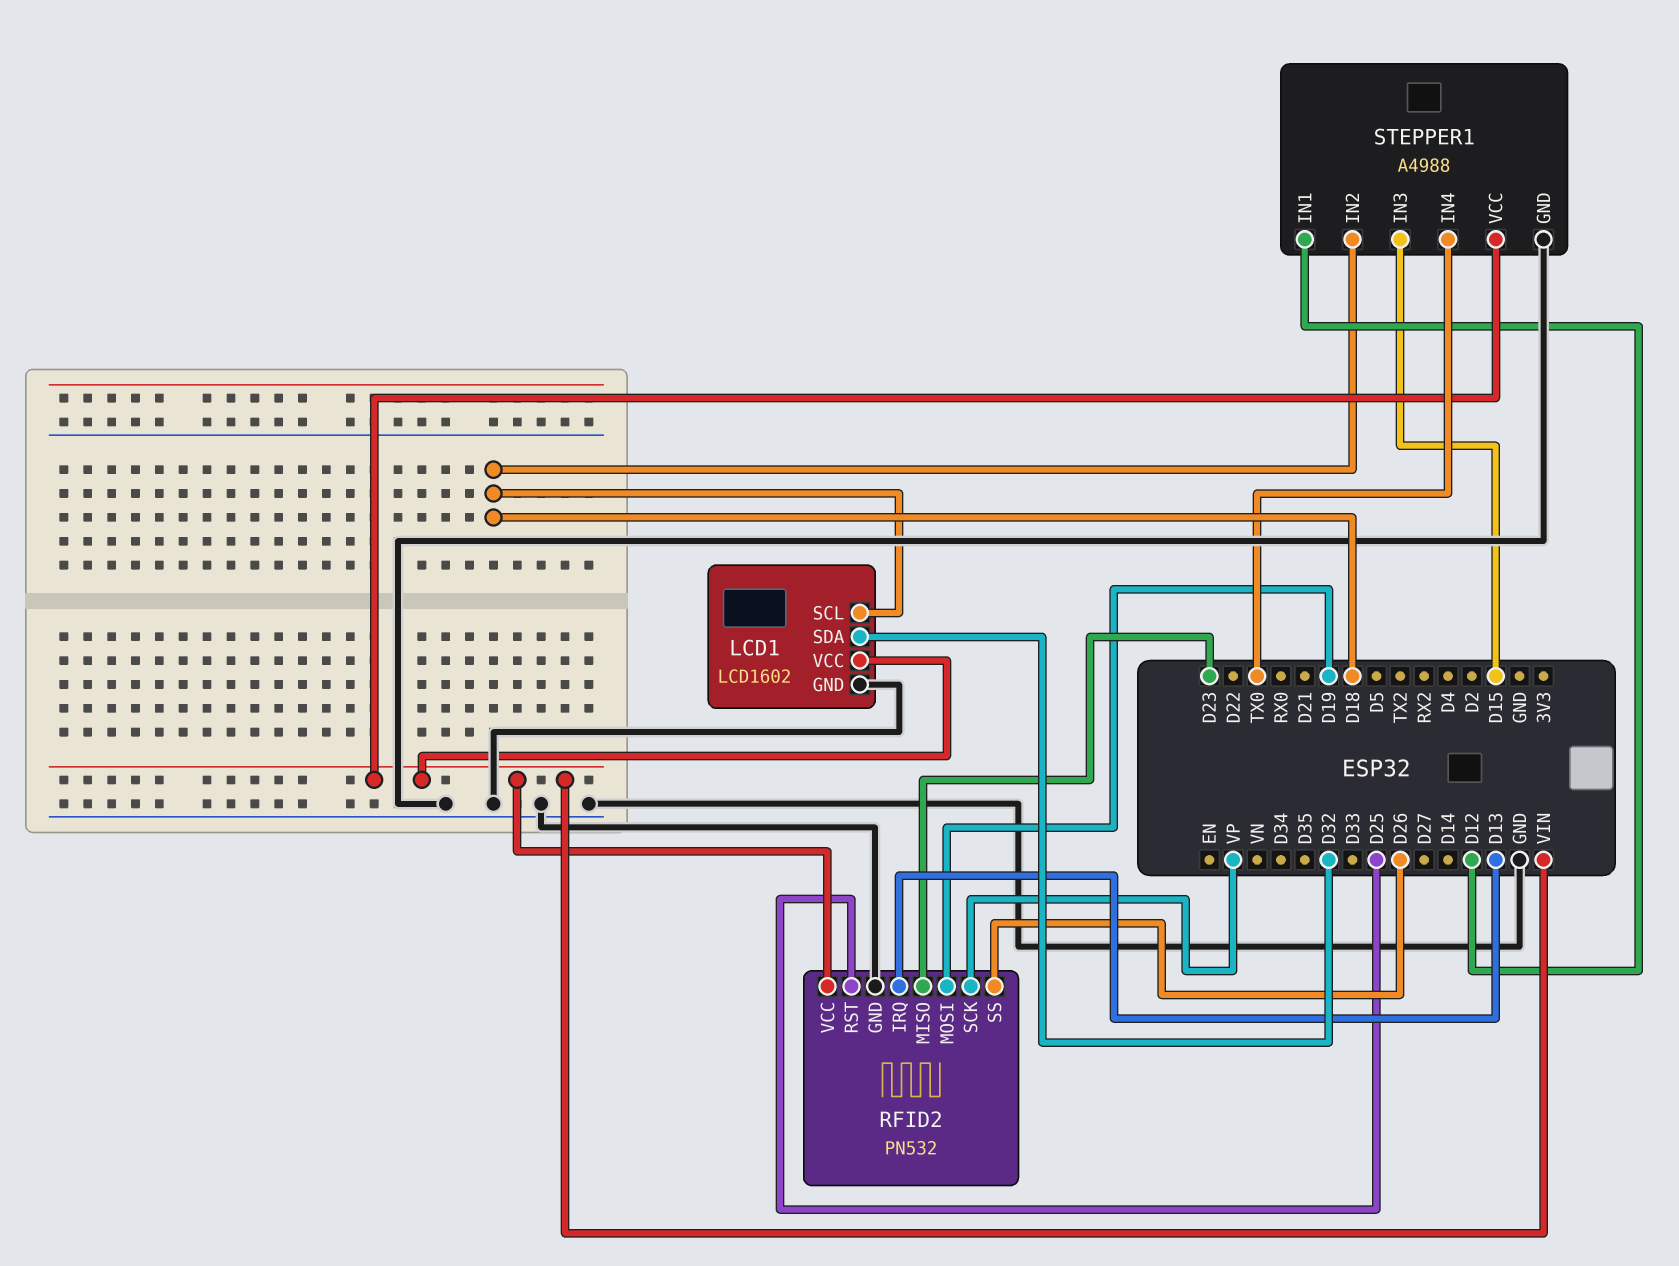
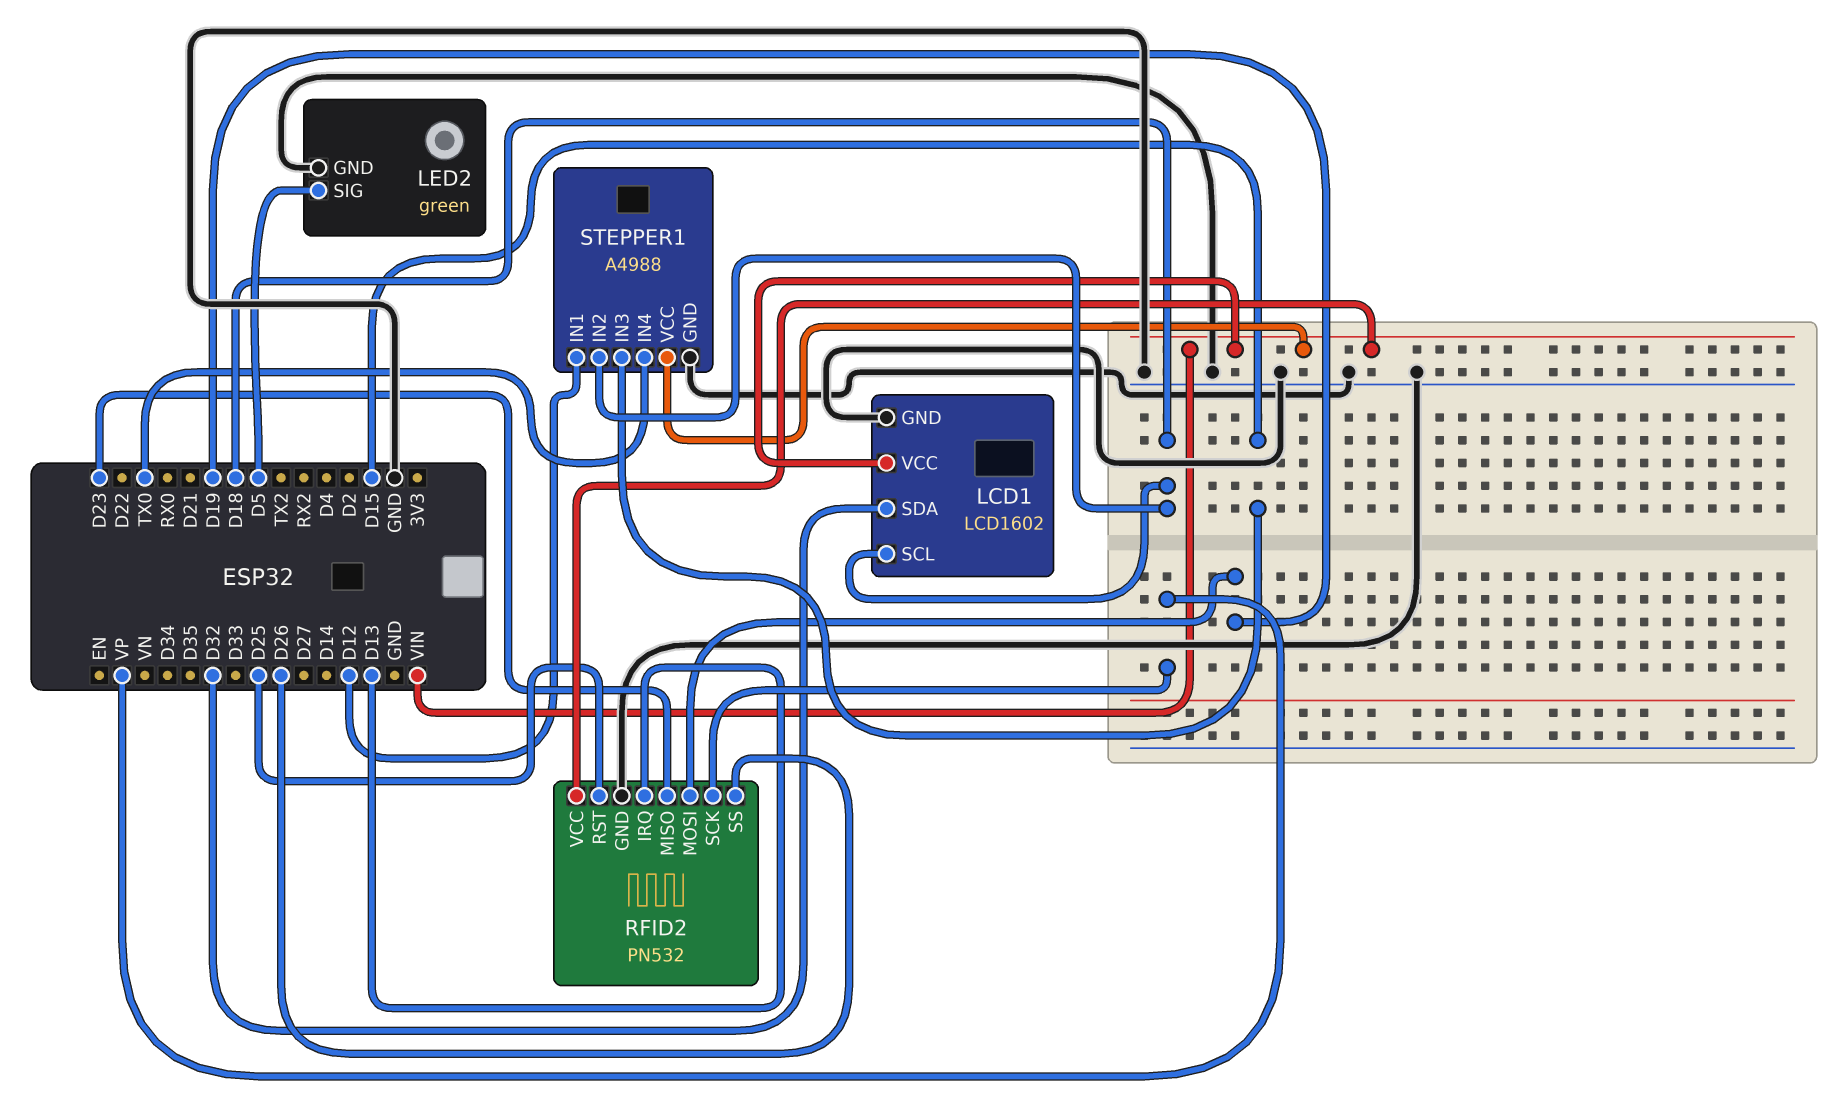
LED2: none -> green
LED2 pin GND: none -> GND
LED2 pin SIG: none -> D5

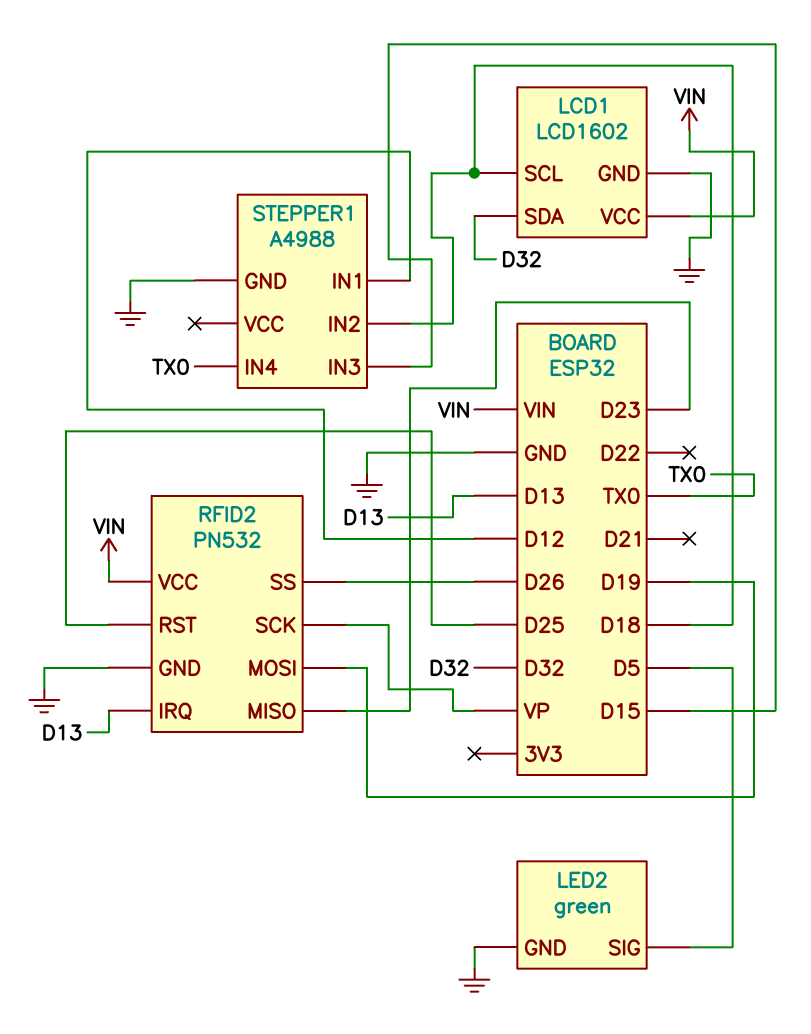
STEPPER1 pin VCC: VIN -> none

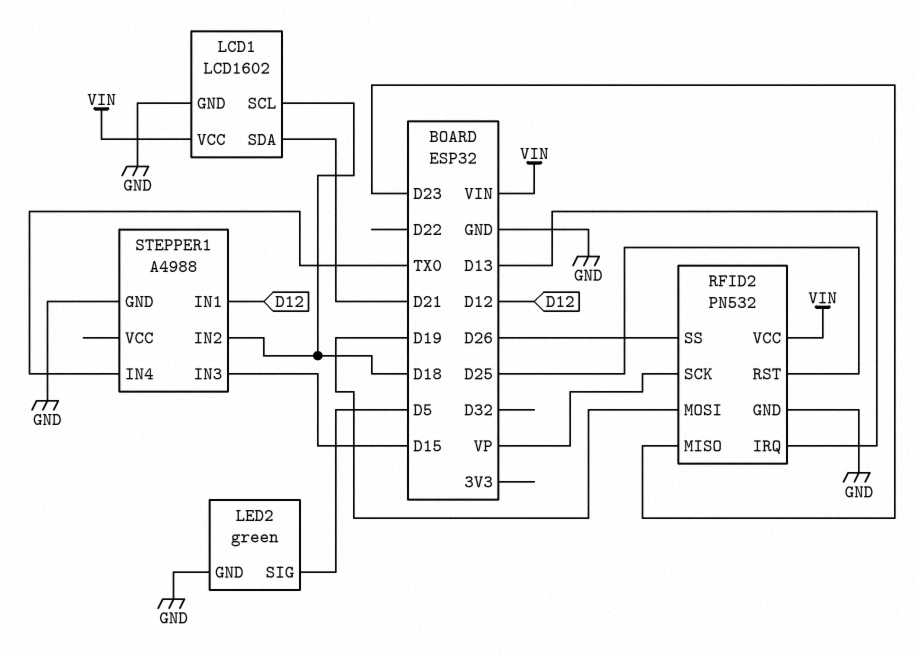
LCD1 pin SDA: D32 -> D21

